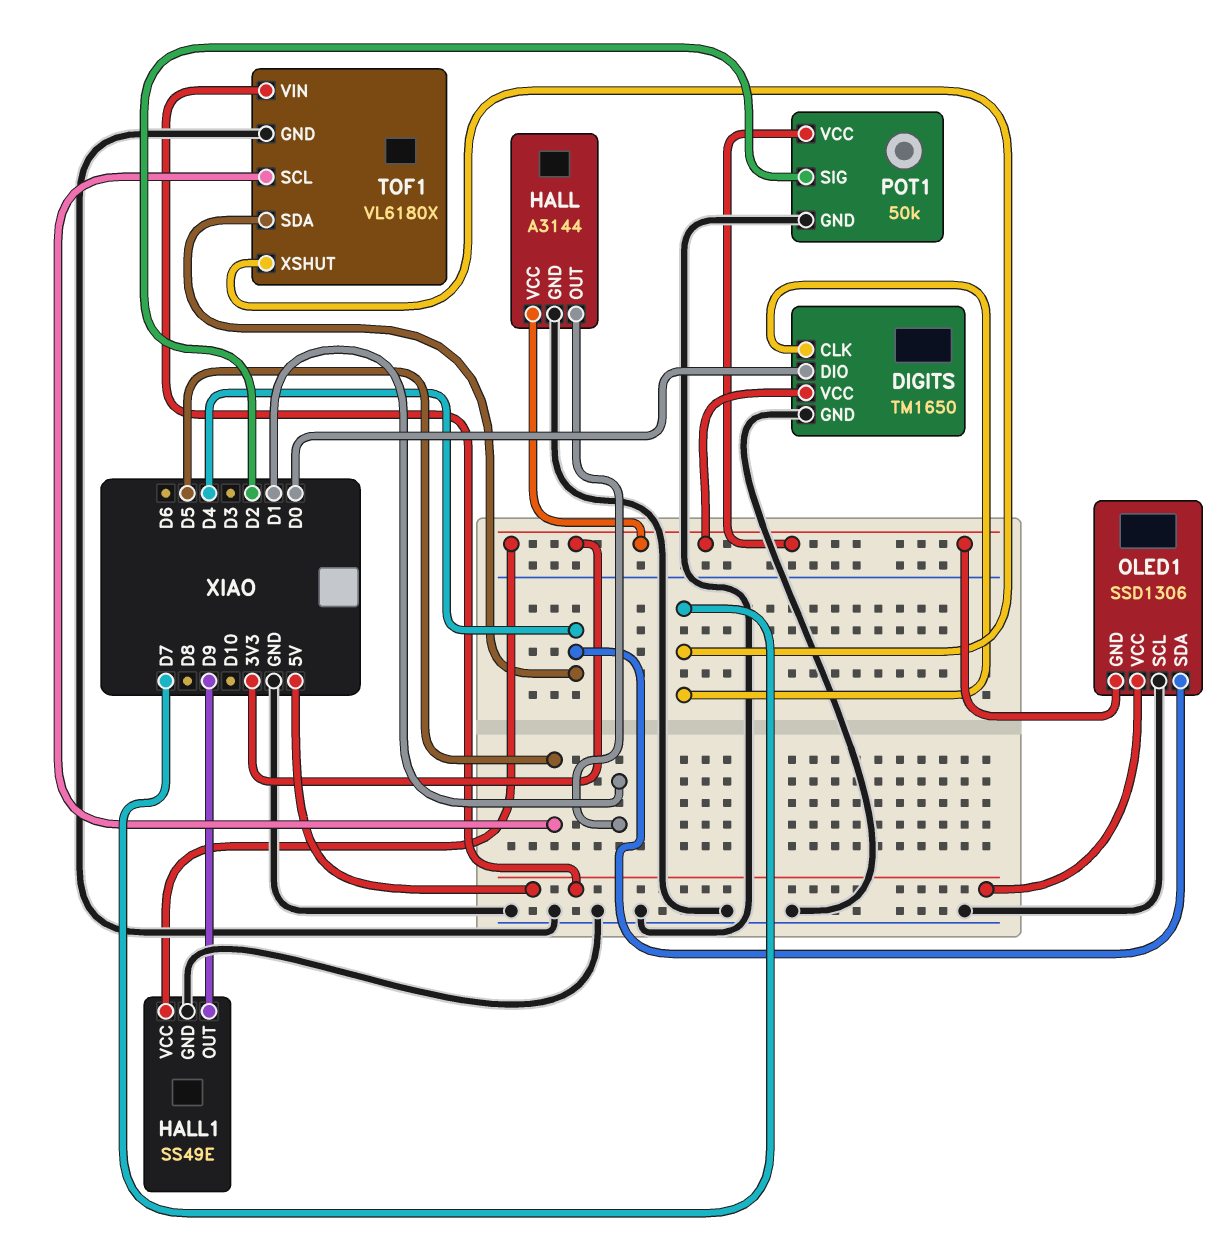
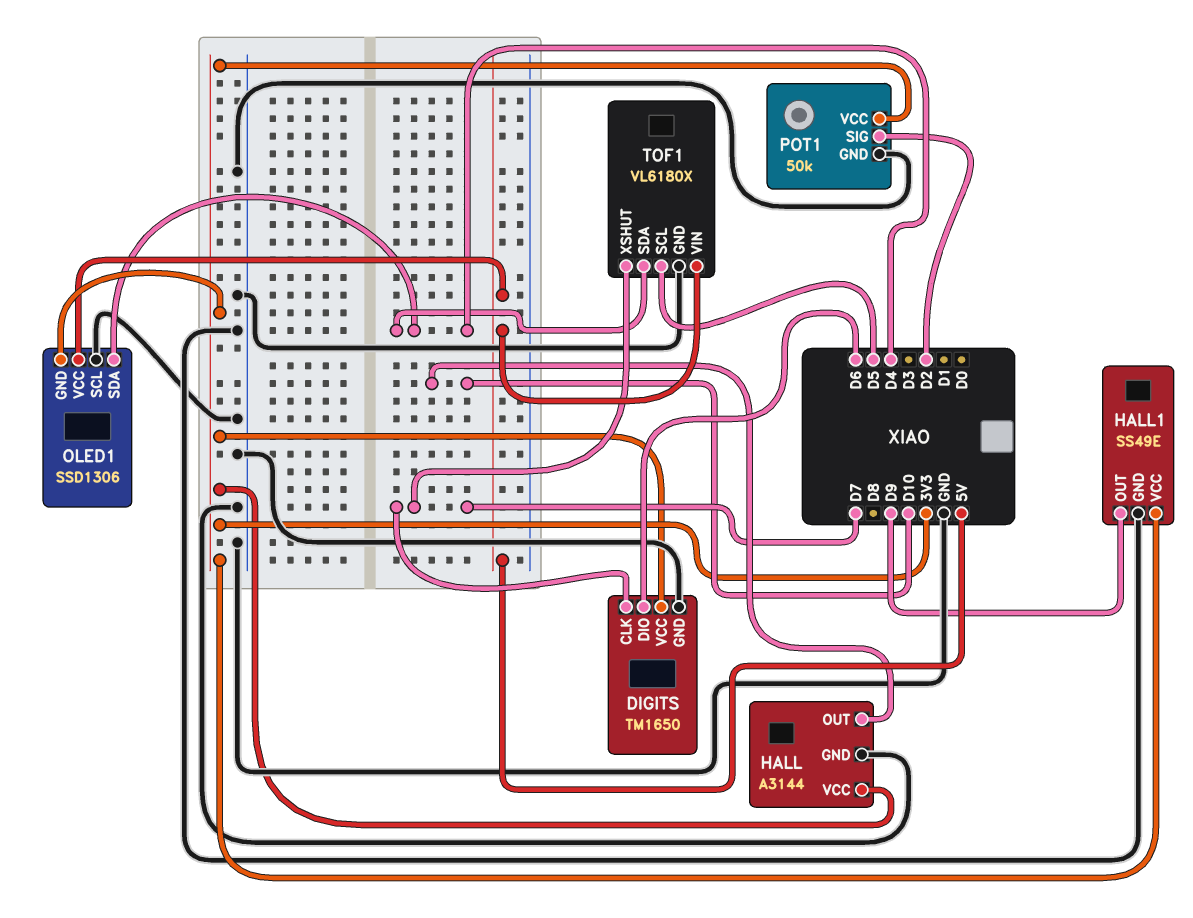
DIGITS pin DIO: D0 -> D6
HALL pin OUT: D1 -> D10

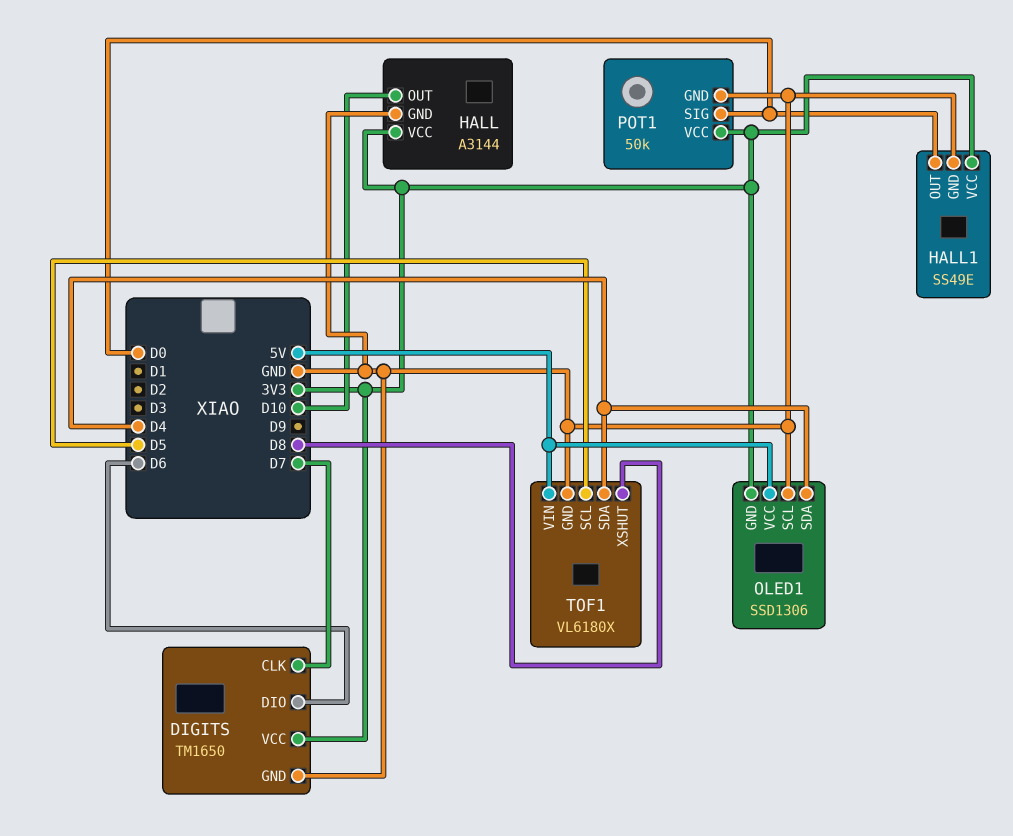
HALL1 pin OUT: D9 -> D0
POT1 pin SIG: D2 -> D0
TOF1 pin XSHUT: D7 -> D8

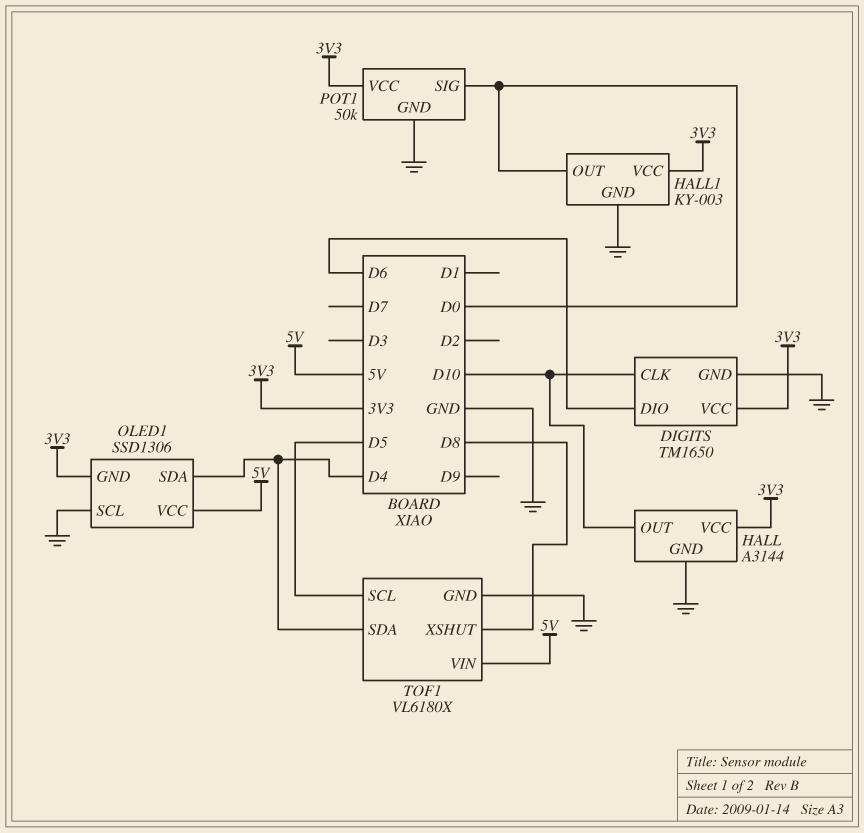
DIGITS pin CLK: D7 -> D10
HALL1: SS49E -> KY-003

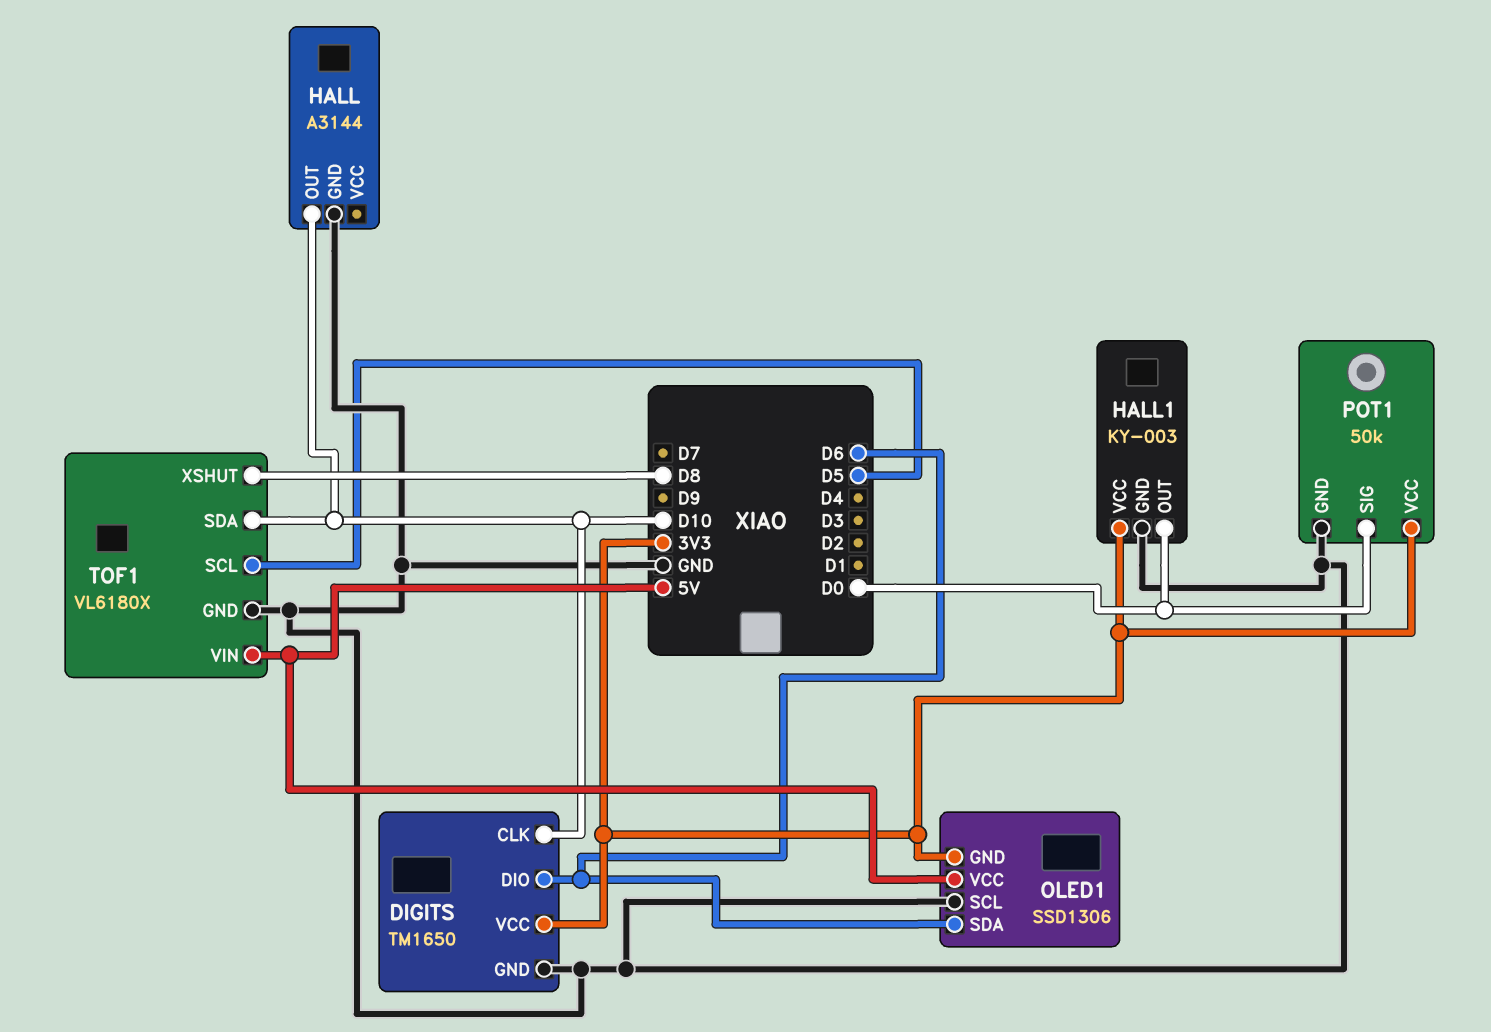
HALL pin VCC: 3V3 -> none
OLED1 pin SDA: D4 -> D6
TOF1 pin SDA: D4 -> D10

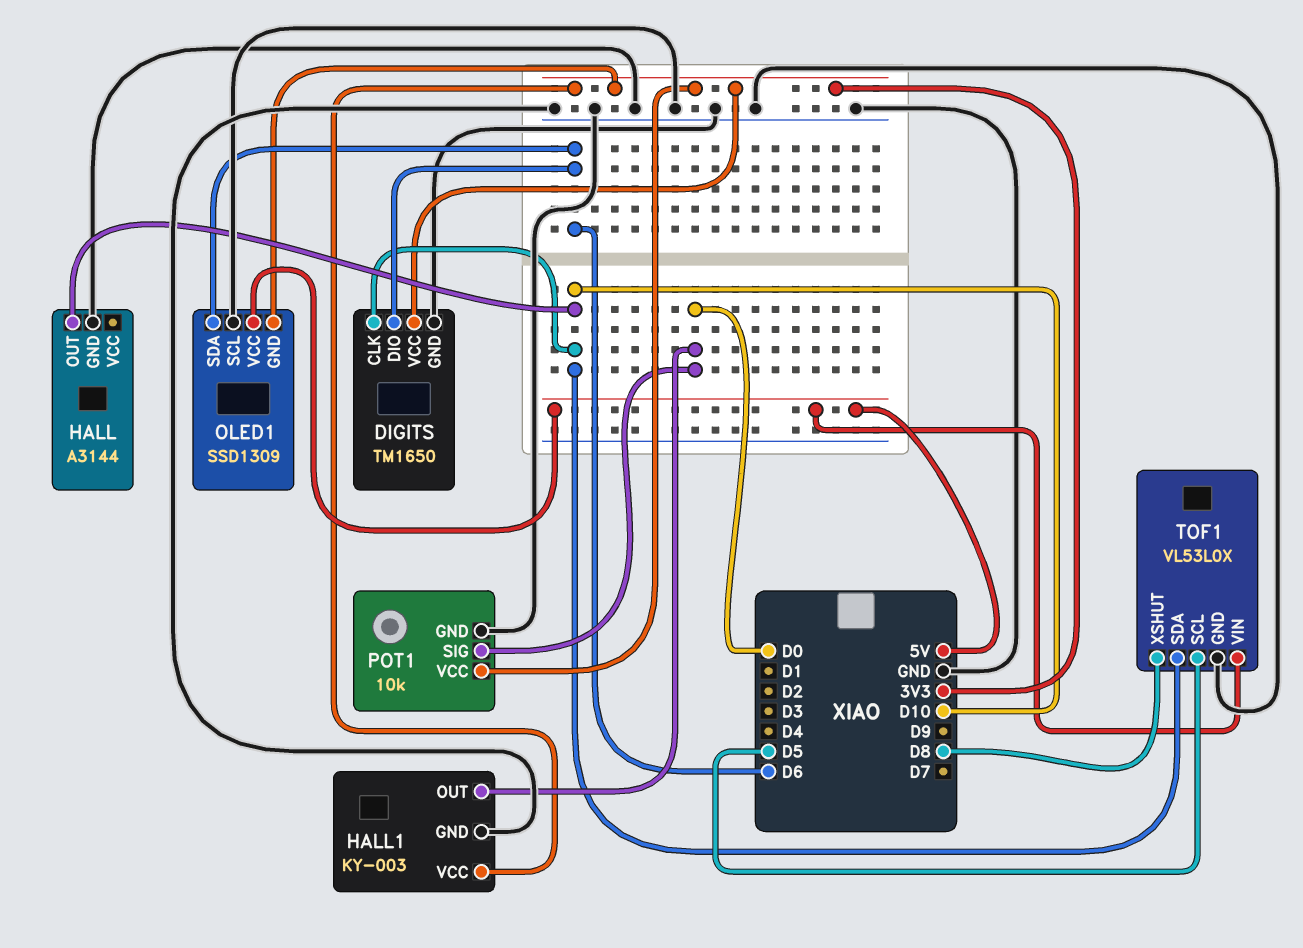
OLED1: SSD1306 -> SSD1309
POT1: 50k -> 10k
TOF1: VL6180X -> VL53L0X

